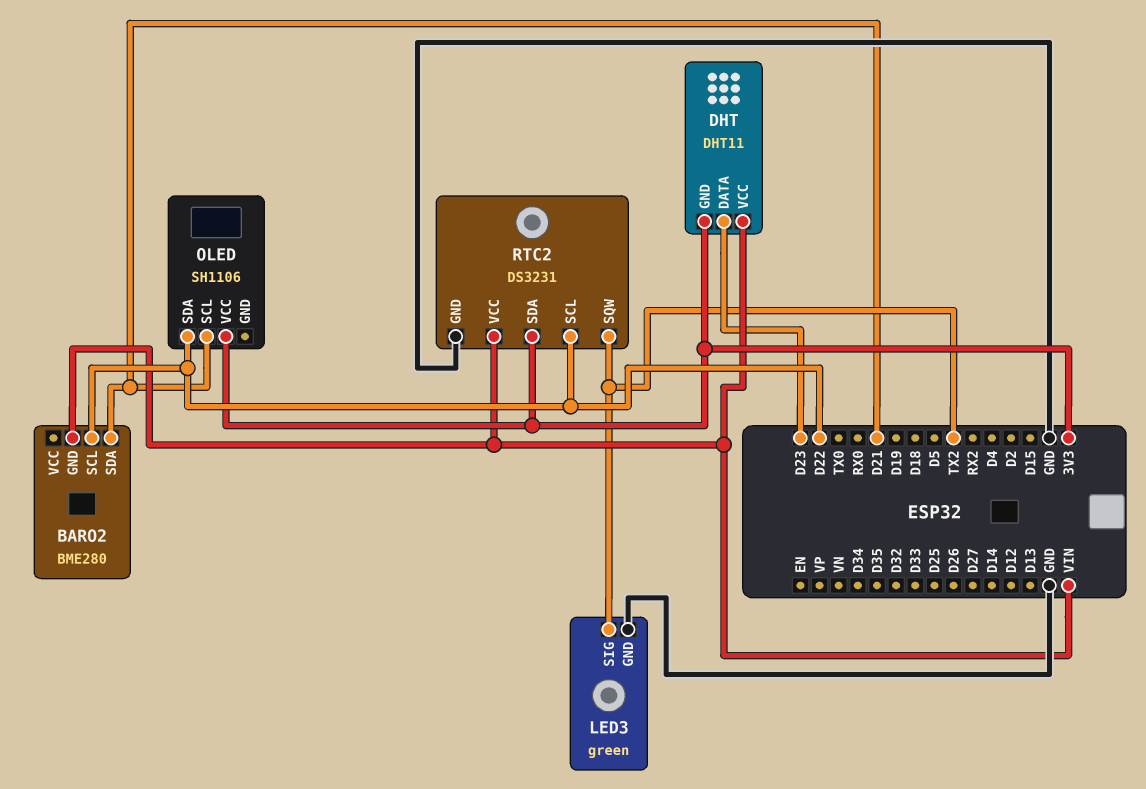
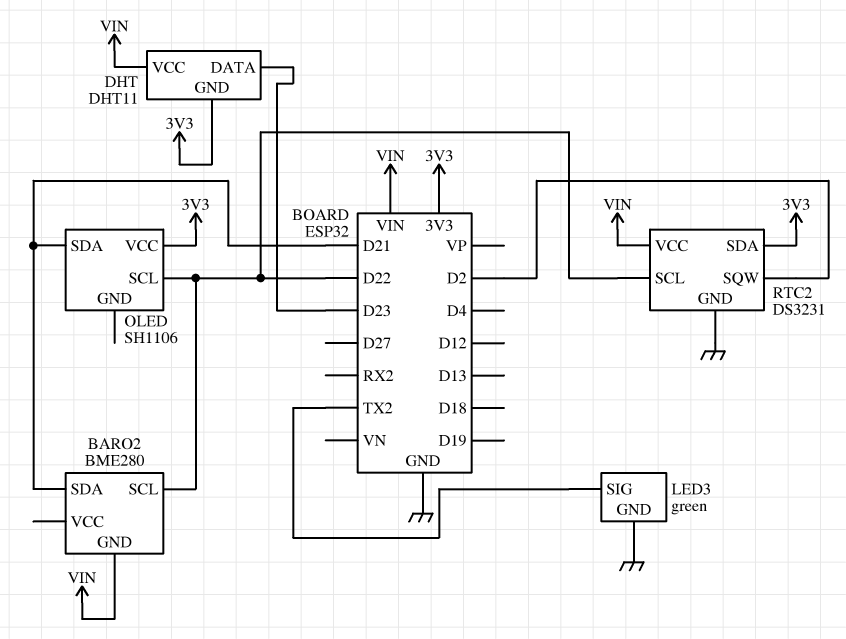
OLED pin SCL: D21 -> D22
OLED pin SDA: D22 -> D21
RTC2 pin SQW: TX2 -> D2

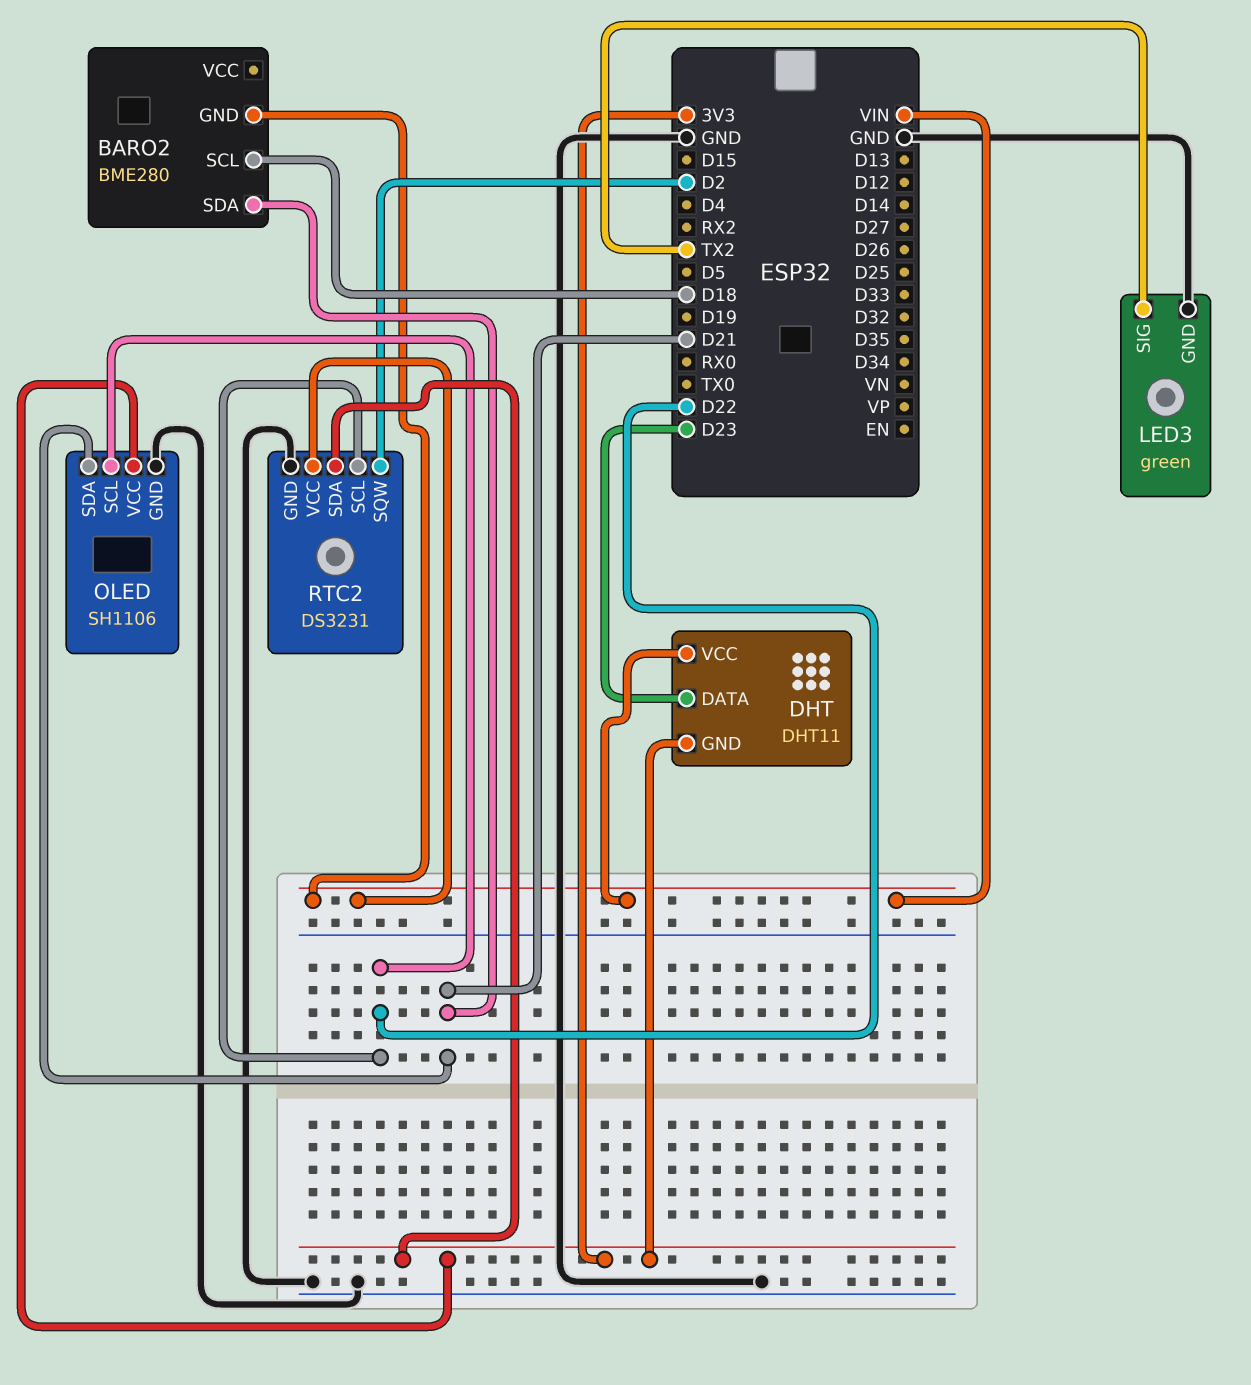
BARO2 pin SCL: D22 -> D18
OLED pin GND: none -> GND

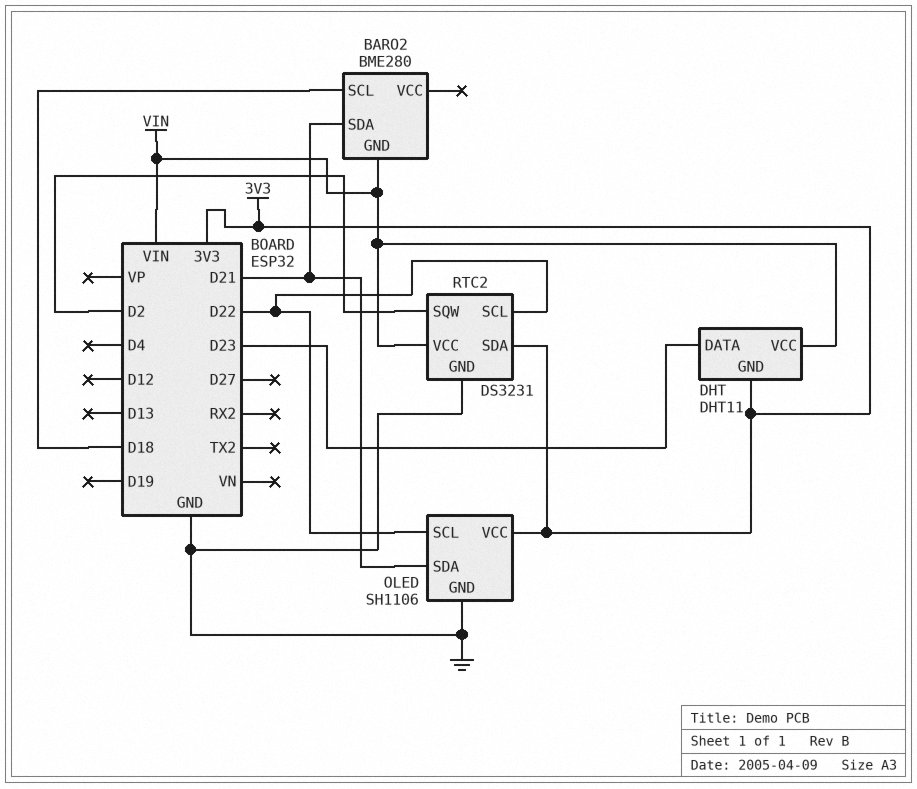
LED3: green -> none
LED3 pin GND: GND -> none
LED3 pin SIG: TX2 -> none

